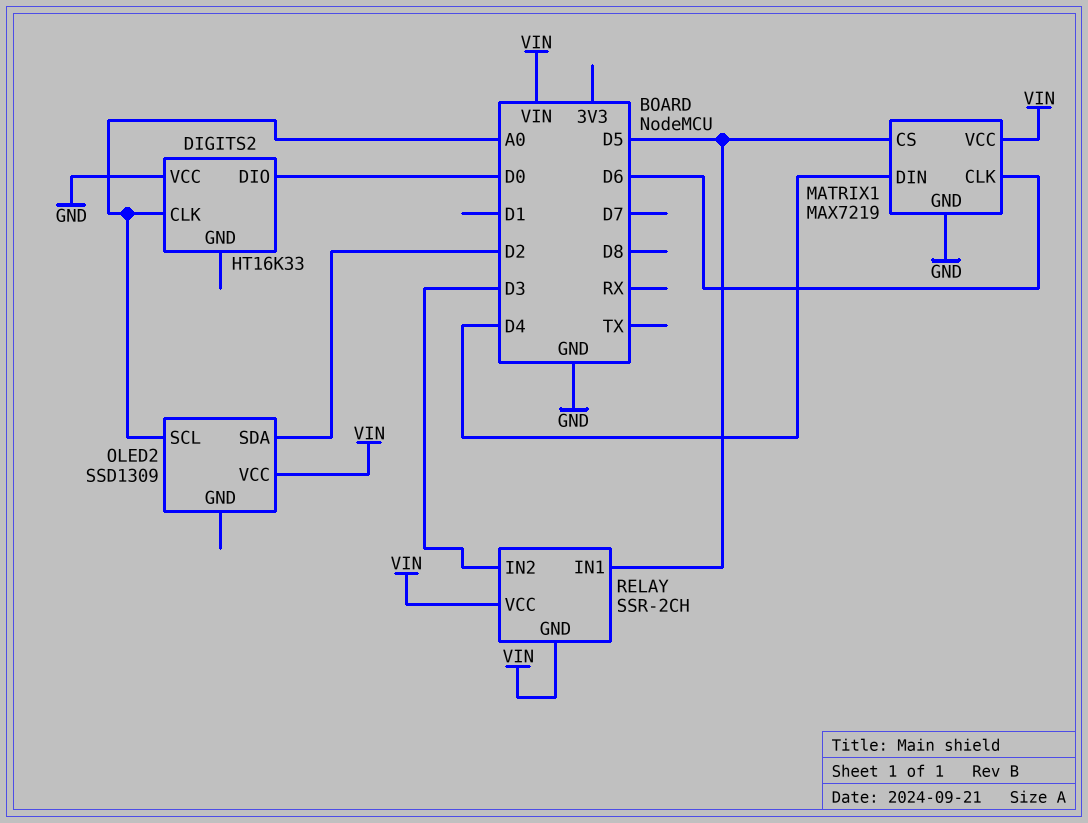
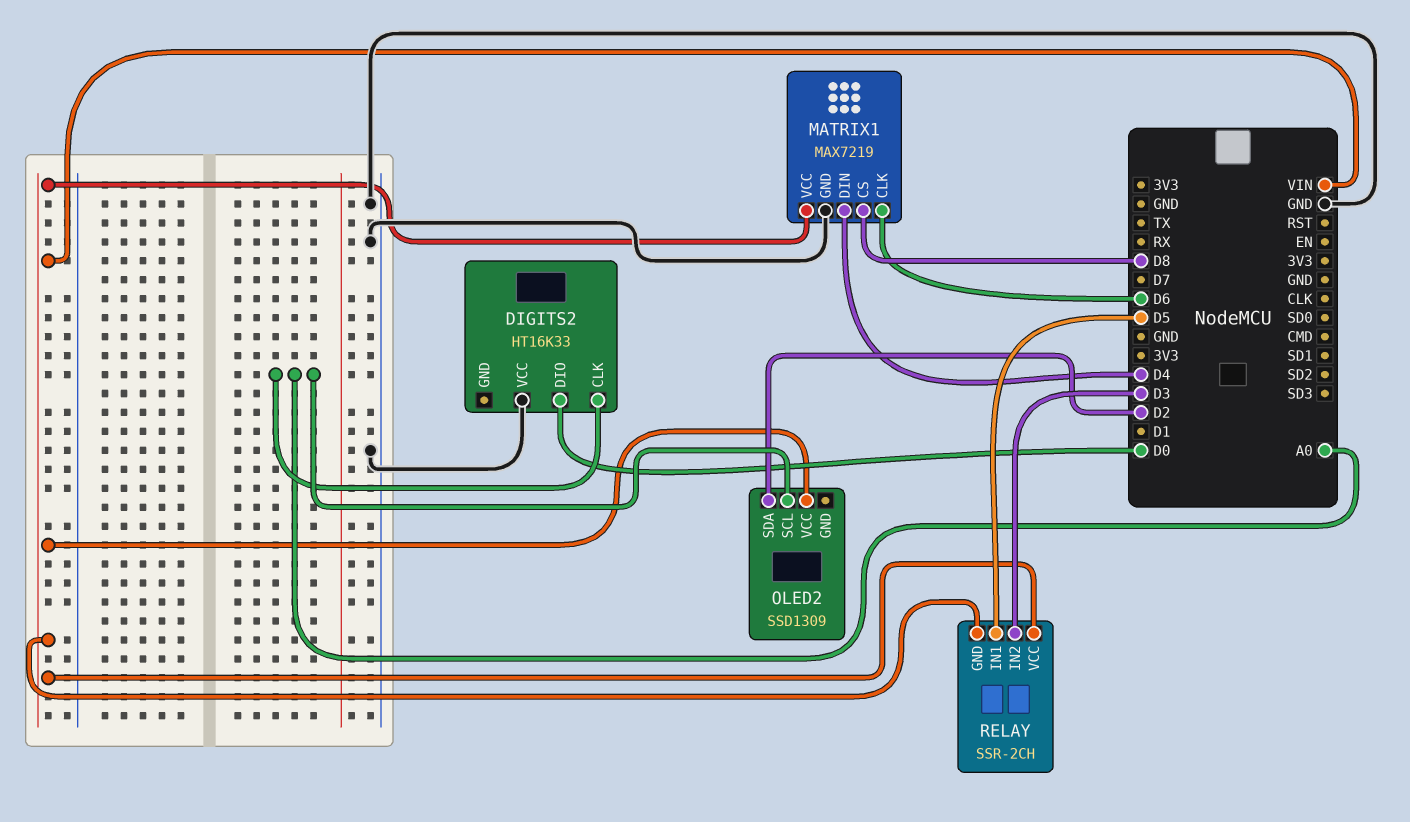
MATRIX1 pin CS: D5 -> D8

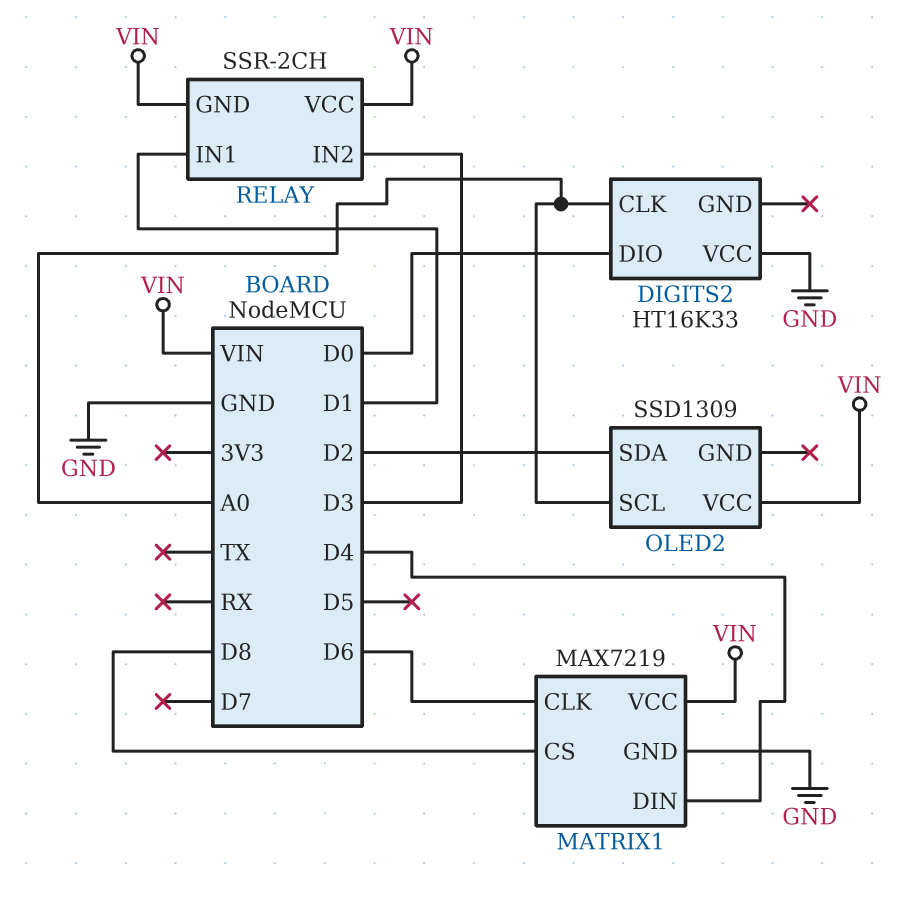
RELAY pin IN1: D5 -> D1

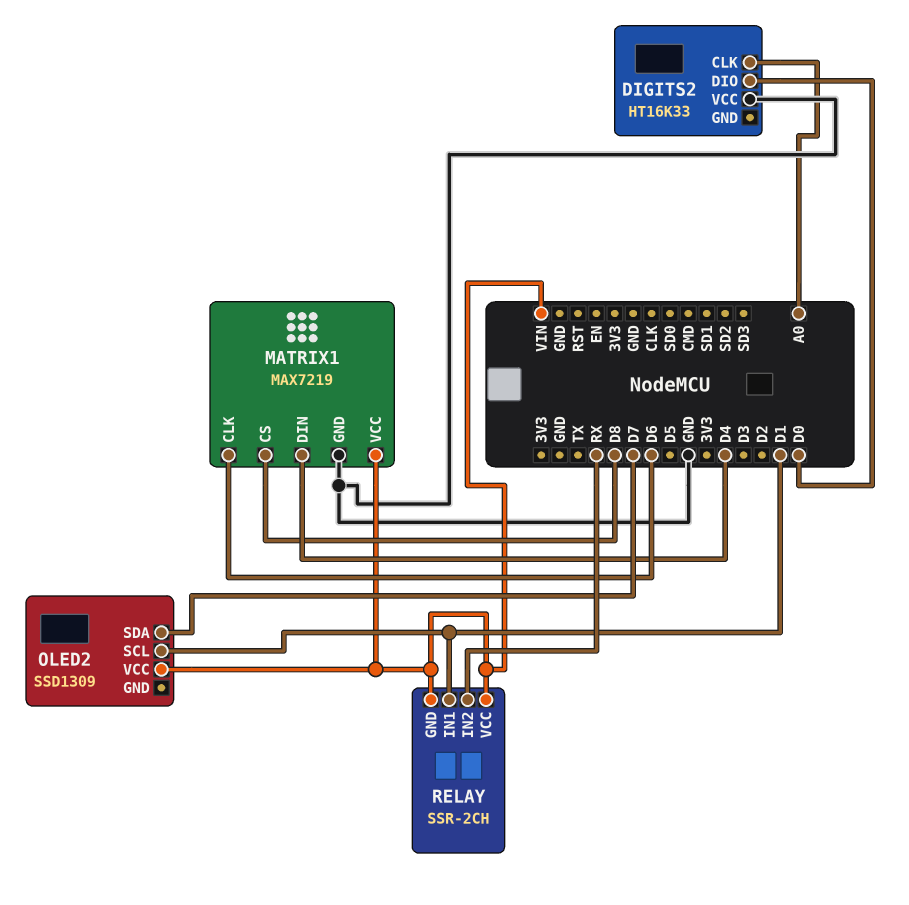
OLED2 pin SCL: A0 -> D1
OLED2 pin SDA: D2 -> D7
RELAY pin IN2: D3 -> RX

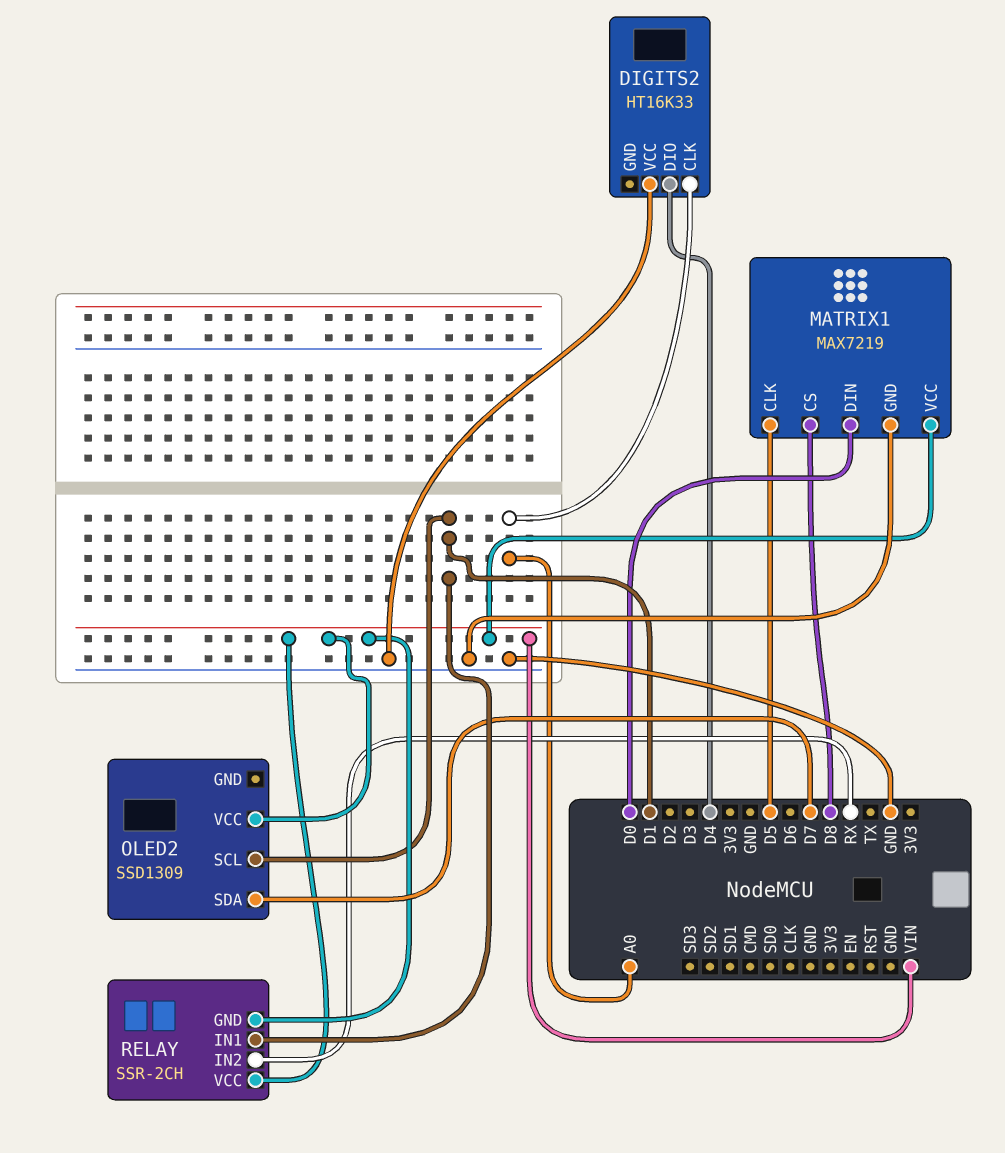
DIGITS2 pin DIO: D0 -> D4
MATRIX1 pin CLK: D6 -> D5
MATRIX1 pin DIN: D4 -> D0

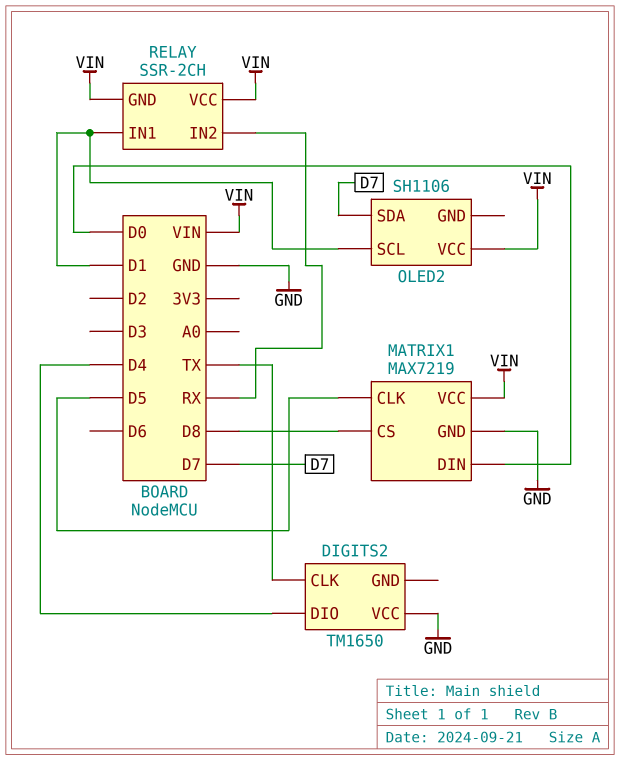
DIGITS2: HT16K33 -> TM1650
DIGITS2 pin CLK: A0 -> TX
OLED2: SSD1309 -> SH1106

